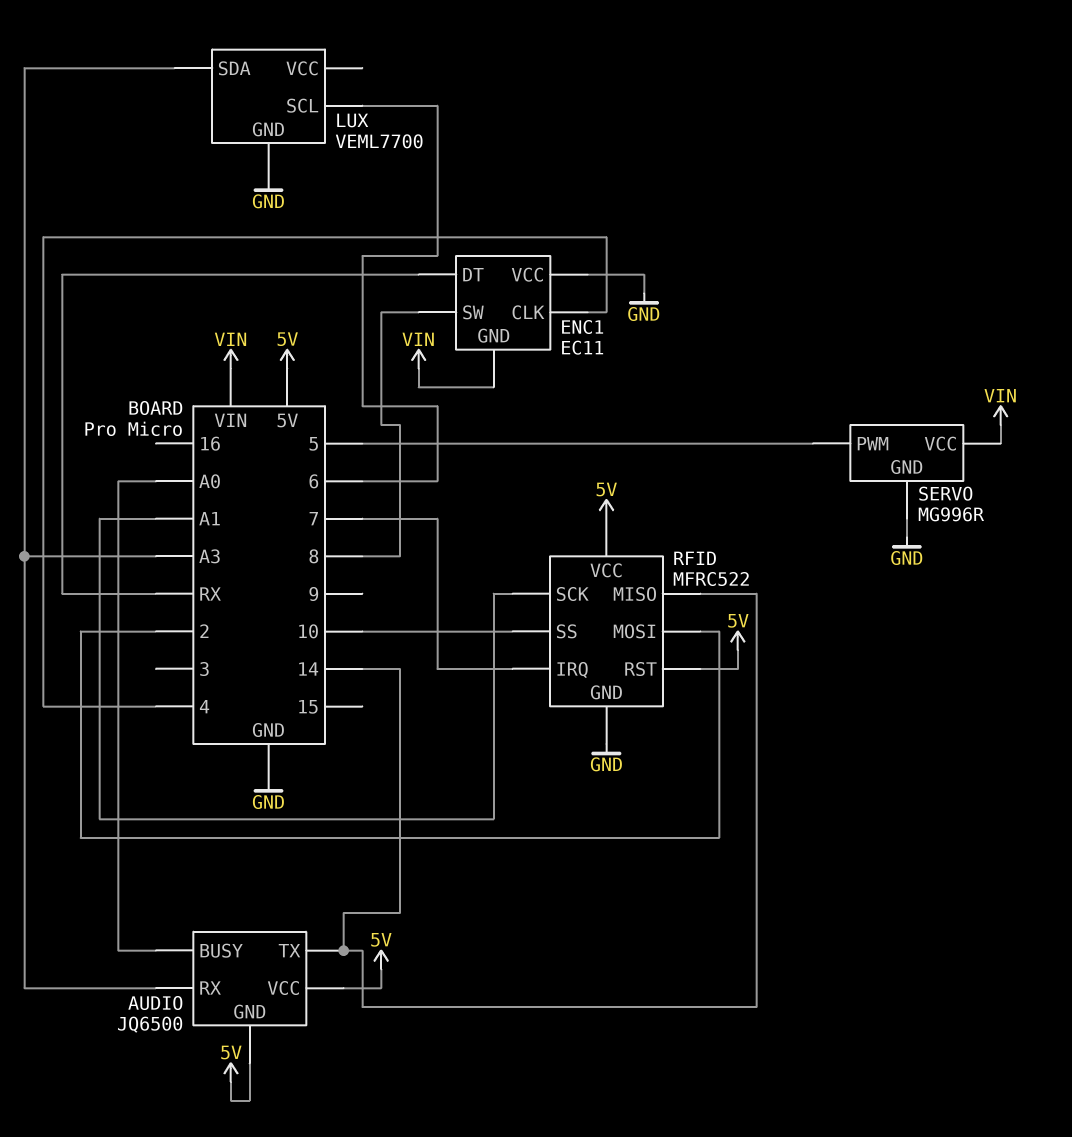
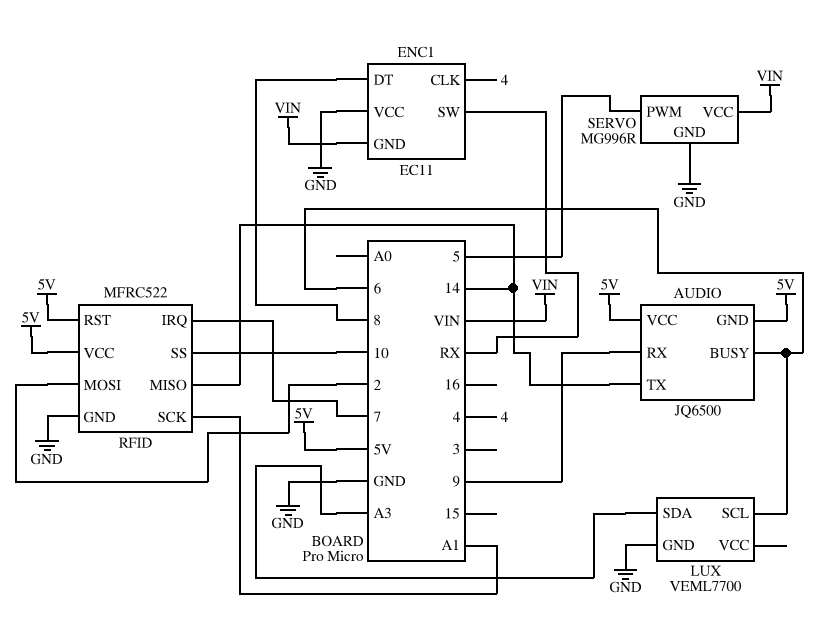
AUDIO pin BUSY: A0 -> 6
AUDIO pin RX: A3 -> 9
ENC1 pin DT: RX -> 8
ENC1 pin SW: 8 -> RX

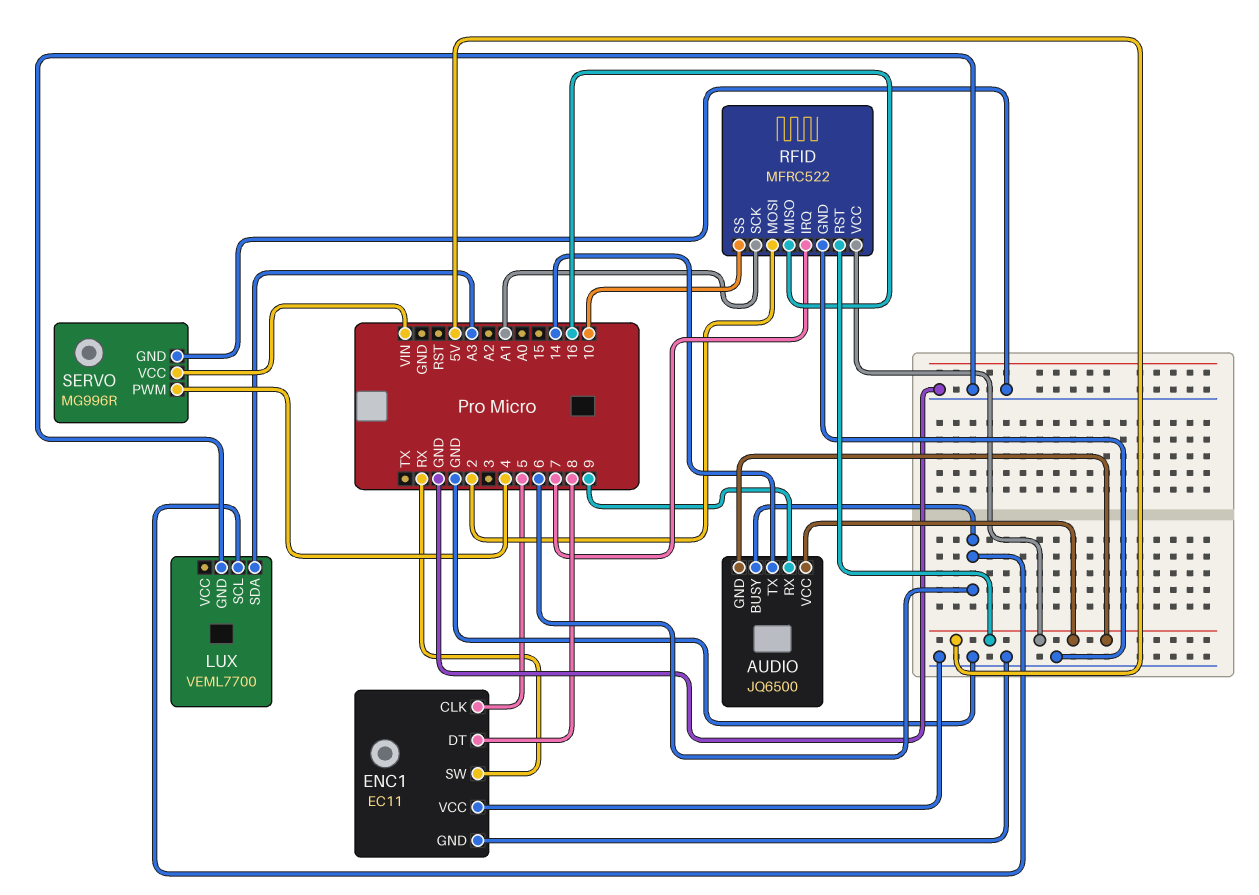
ENC1 pin CLK: 4 -> 5
ENC1 pin GND: VIN -> GND
RFID pin MISO: 14 -> 16
SERVO pin PWM: 5 -> 4

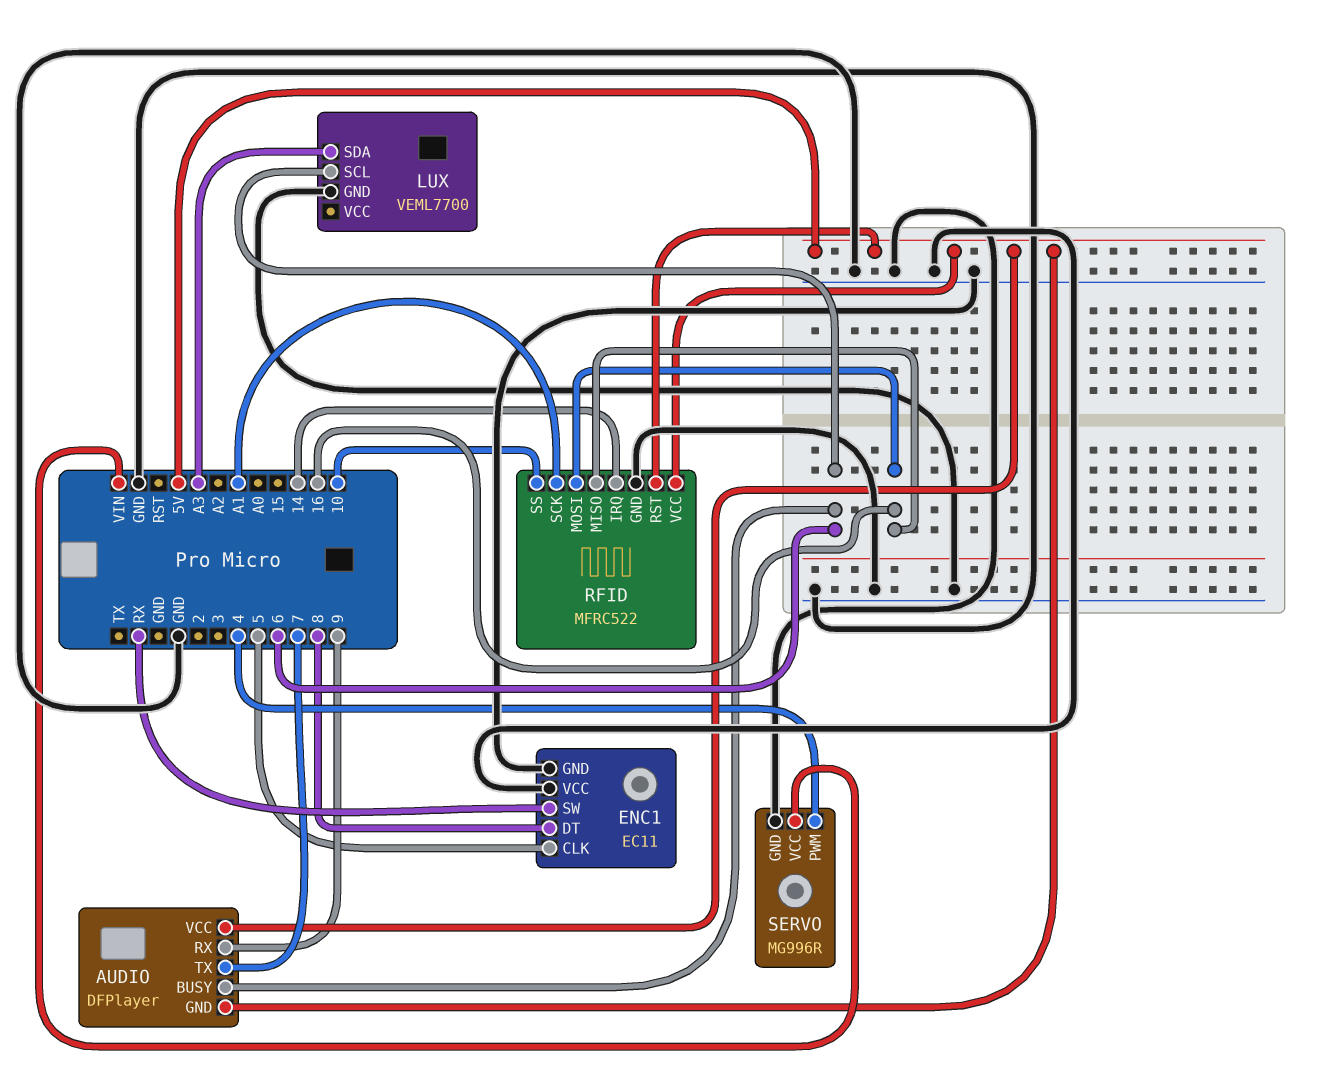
AUDIO: JQ6500 -> DFPlayer
AUDIO pin TX: 14 -> 7
RFID pin IRQ: 7 -> 14
RFID pin MOSI: 2 -> 16

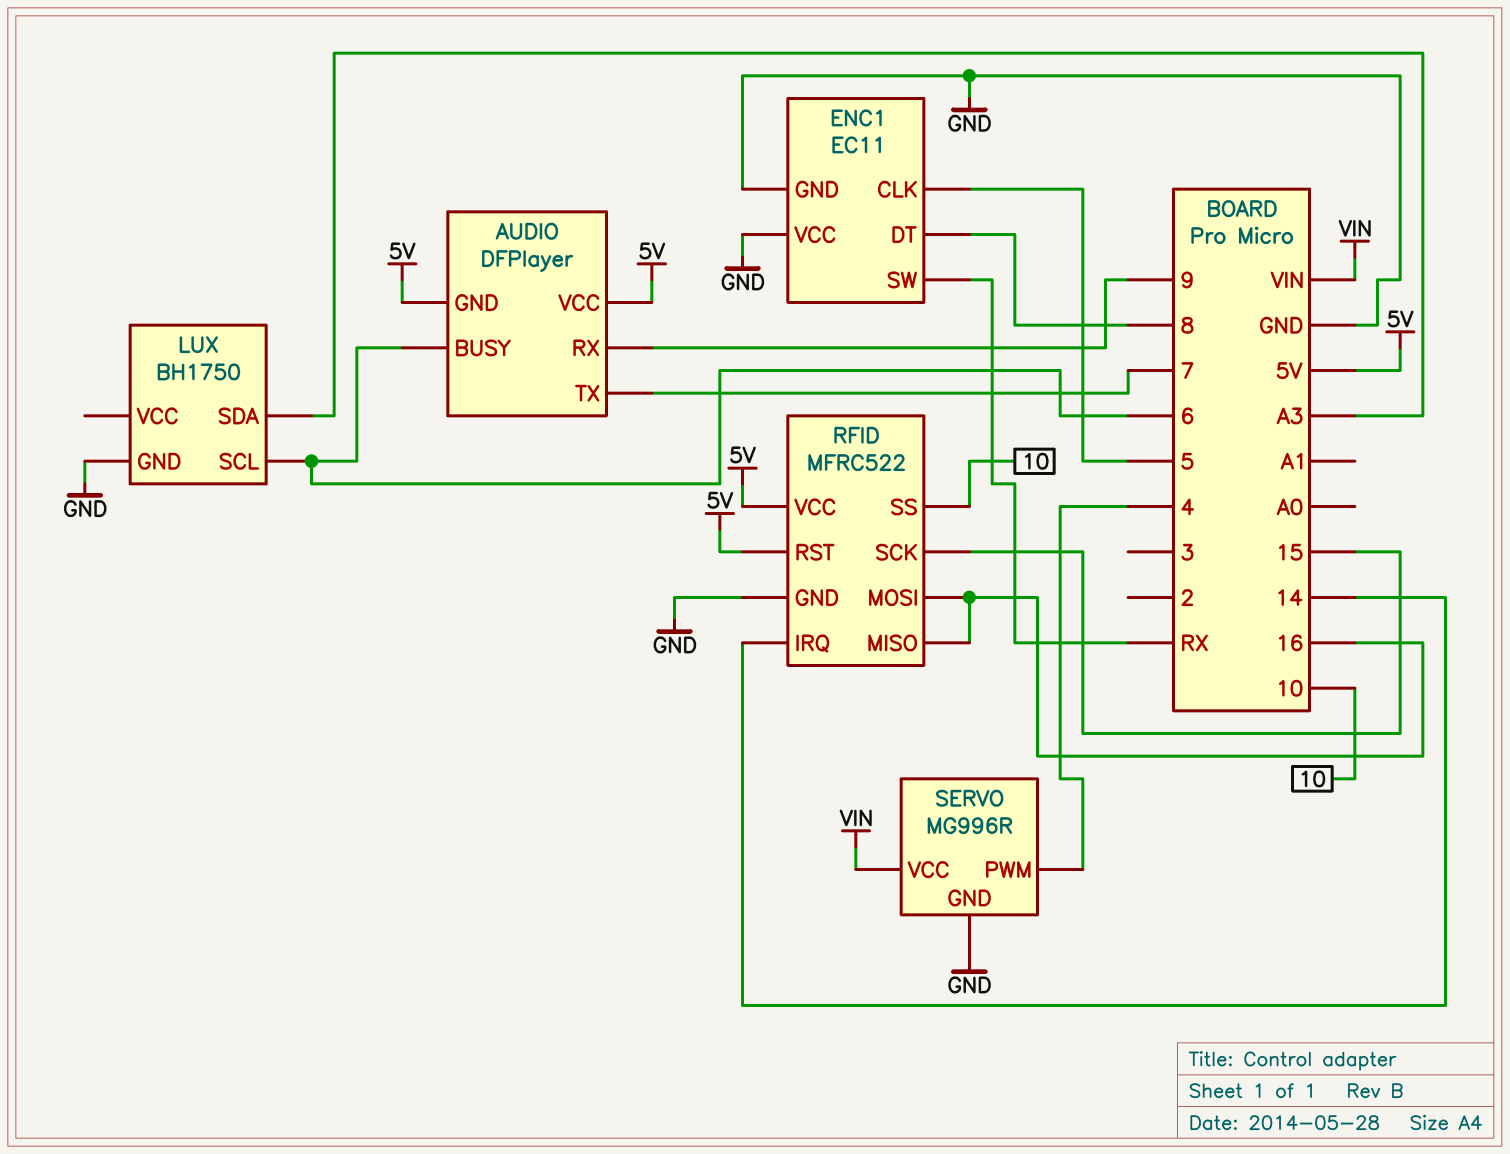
LUX: VEML7700 -> BH1750
RFID pin SCK: A1 -> 15

